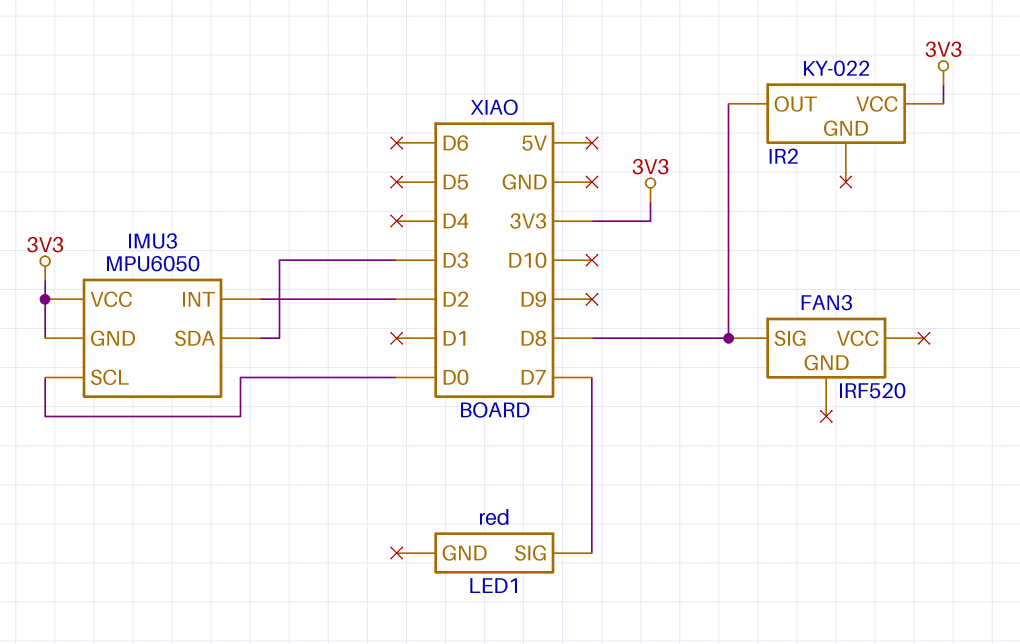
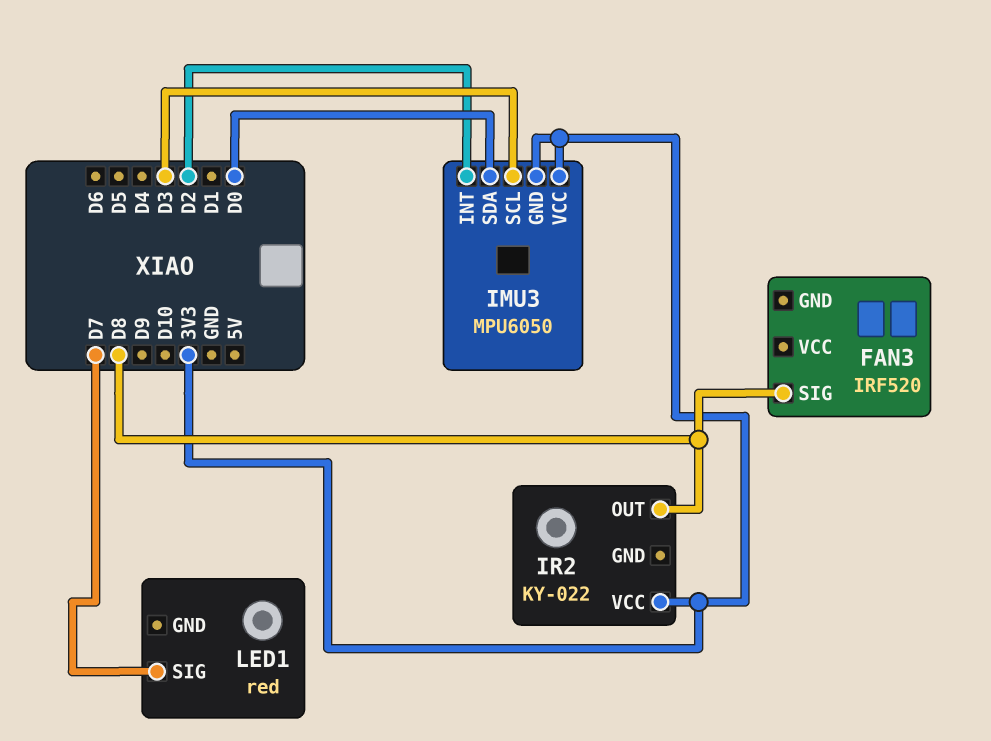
IMU3 pin SCL: D0 -> D3
IMU3 pin SDA: D3 -> D0

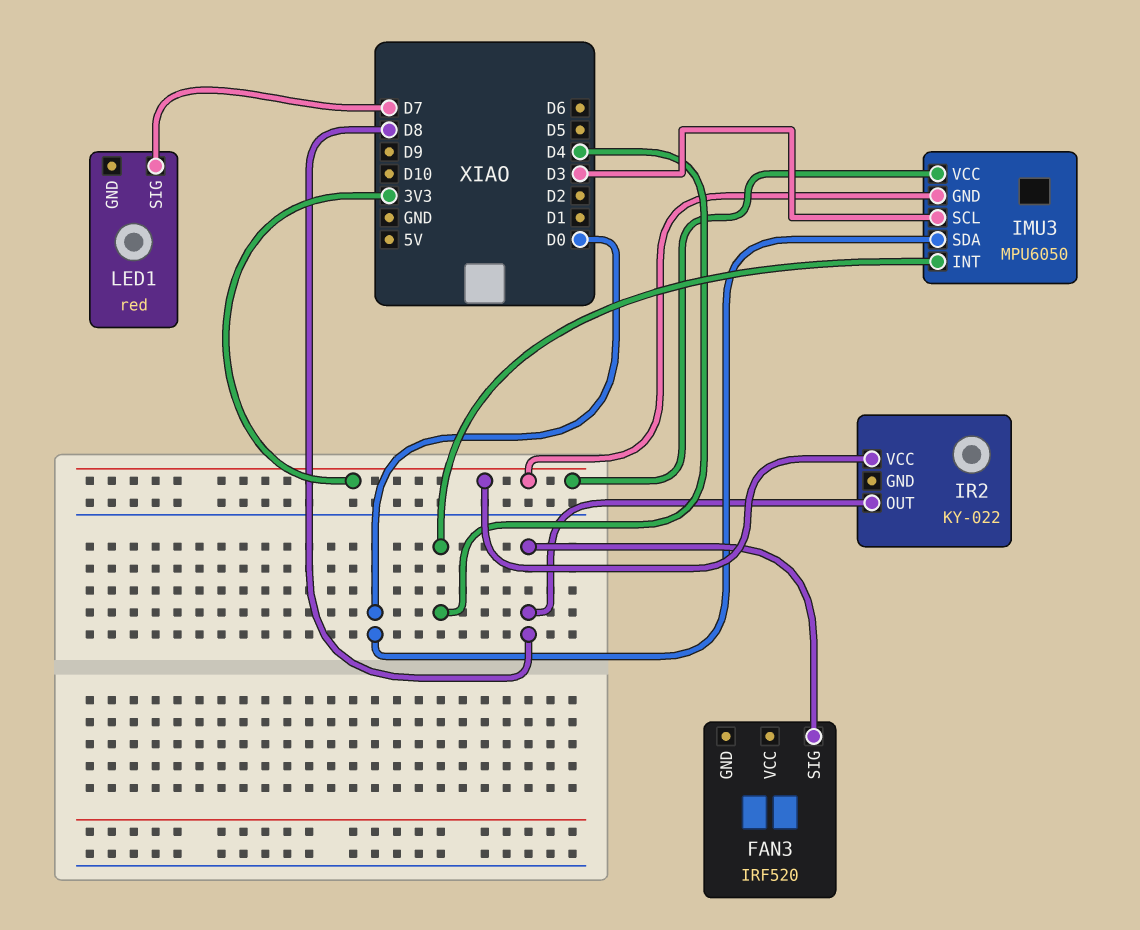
IMU3 pin INT: D2 -> D4

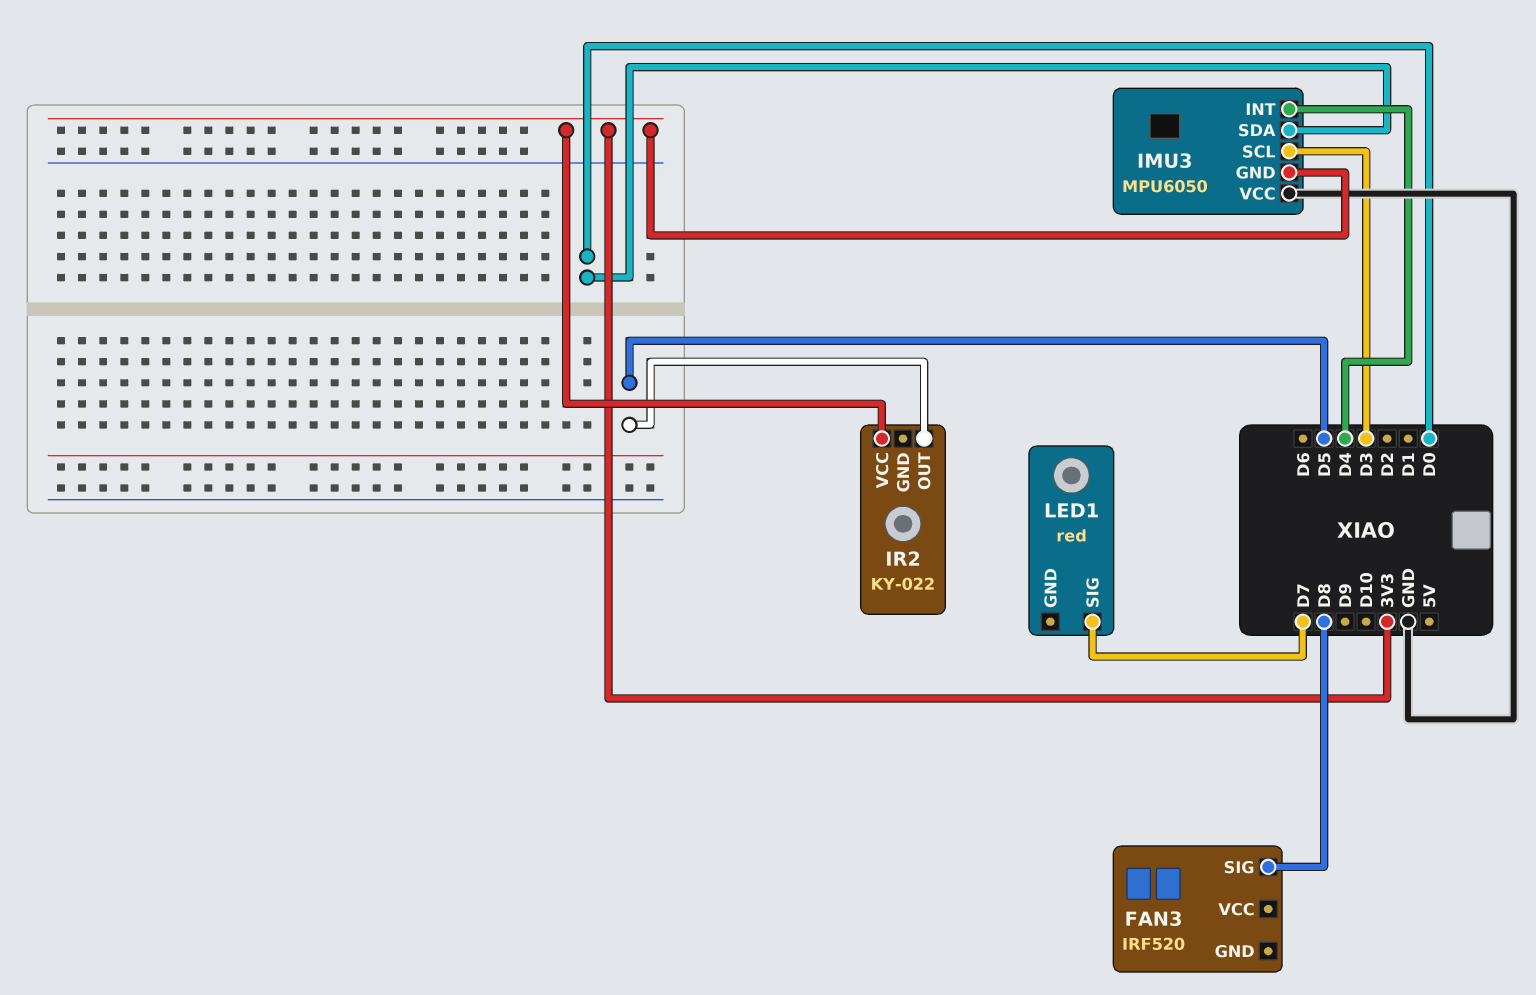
IMU3 pin VCC: 3V3 -> GND
IR2 pin OUT: D8 -> D5

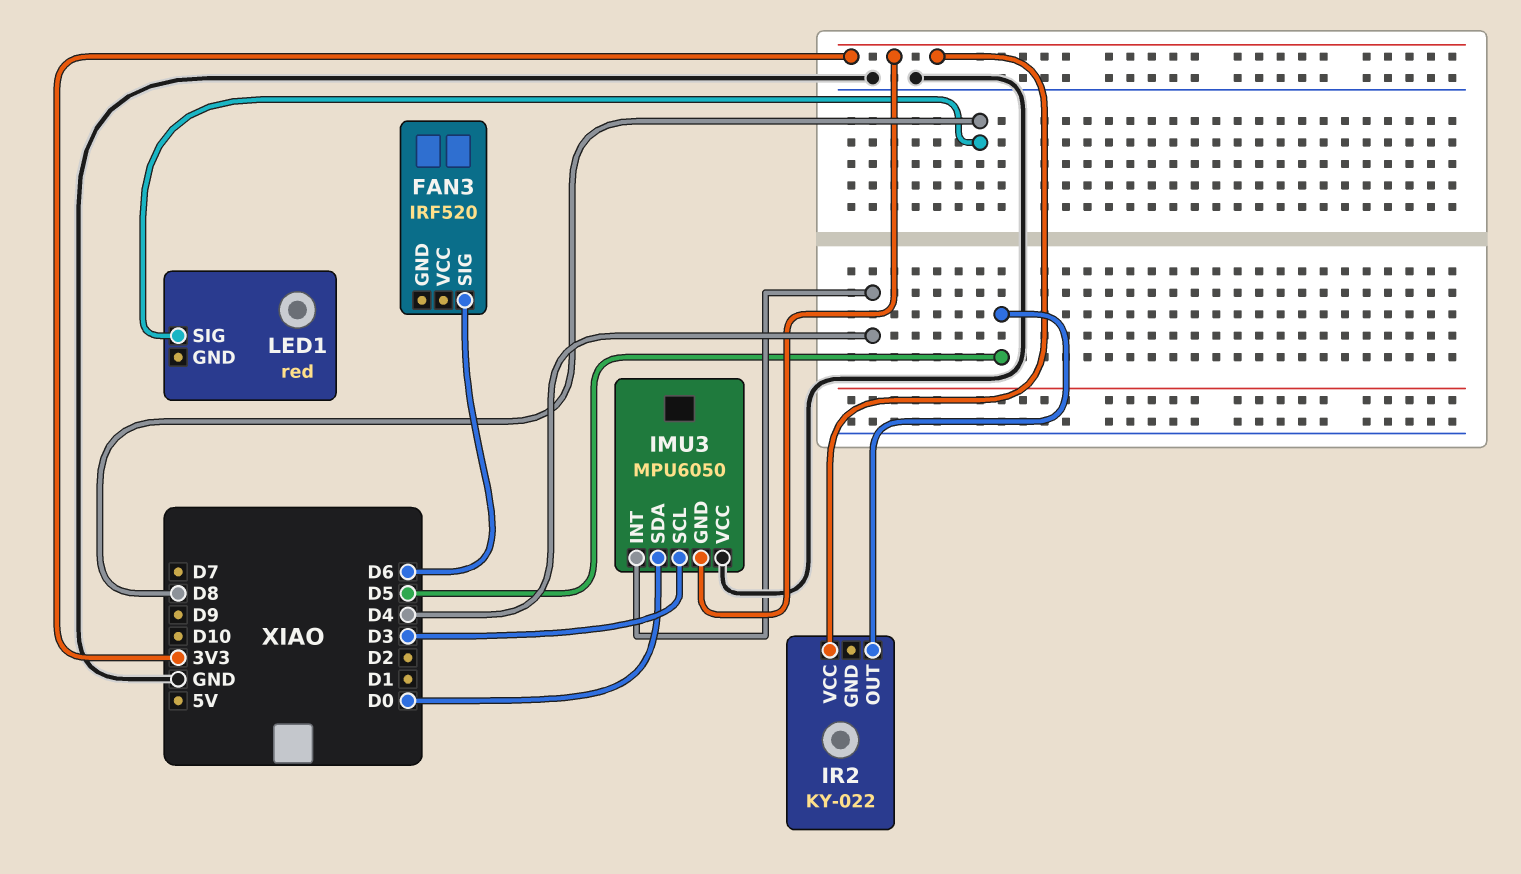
FAN3 pin SIG: D8 -> D6
LED1 pin SIG: D7 -> D8

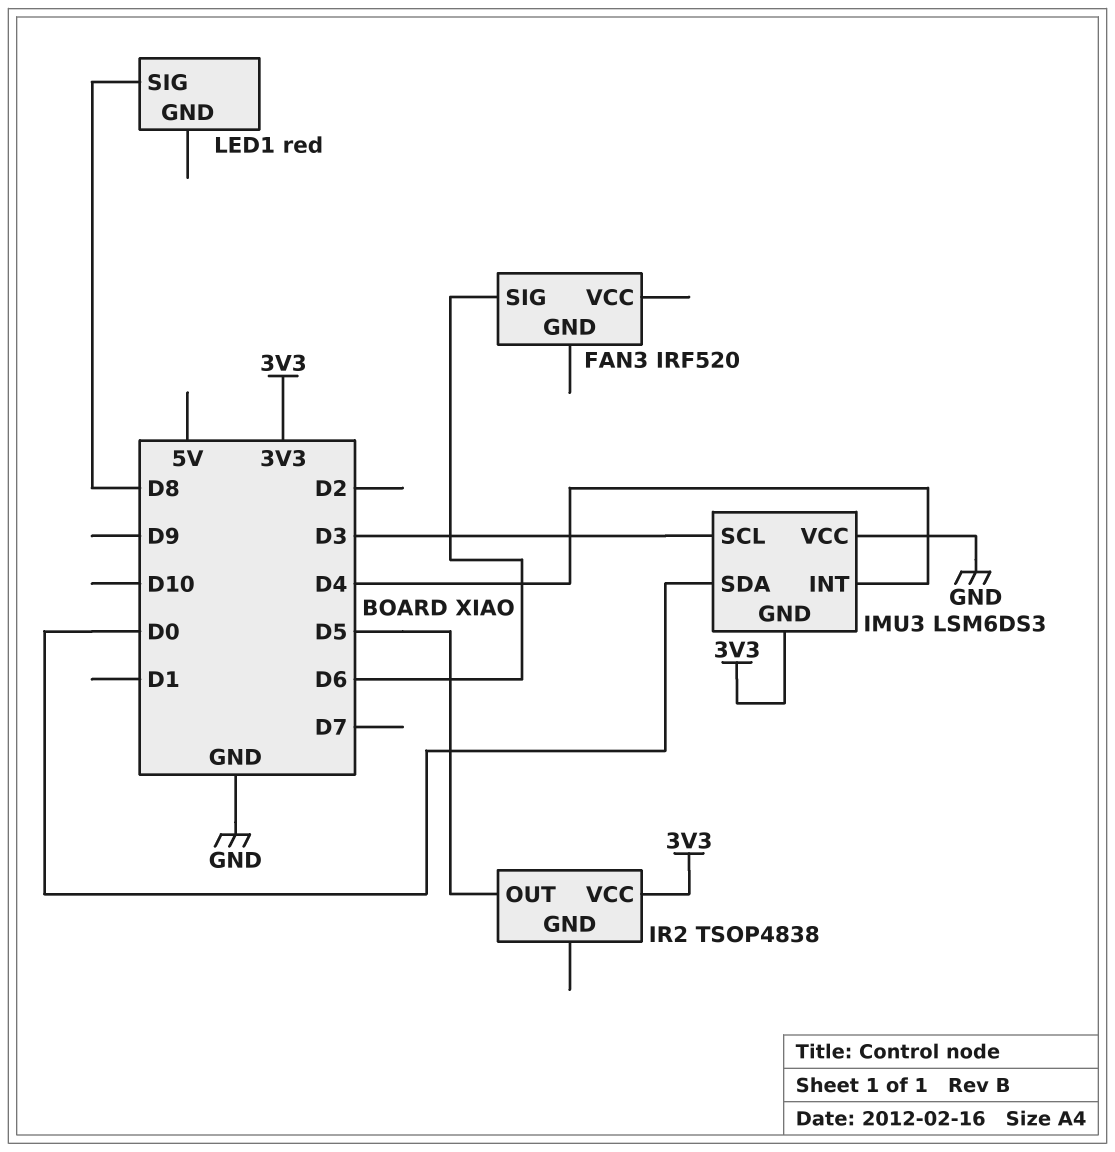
IMU3: MPU6050 -> LSM6DS3
IR2: KY-022 -> TSOP4838

